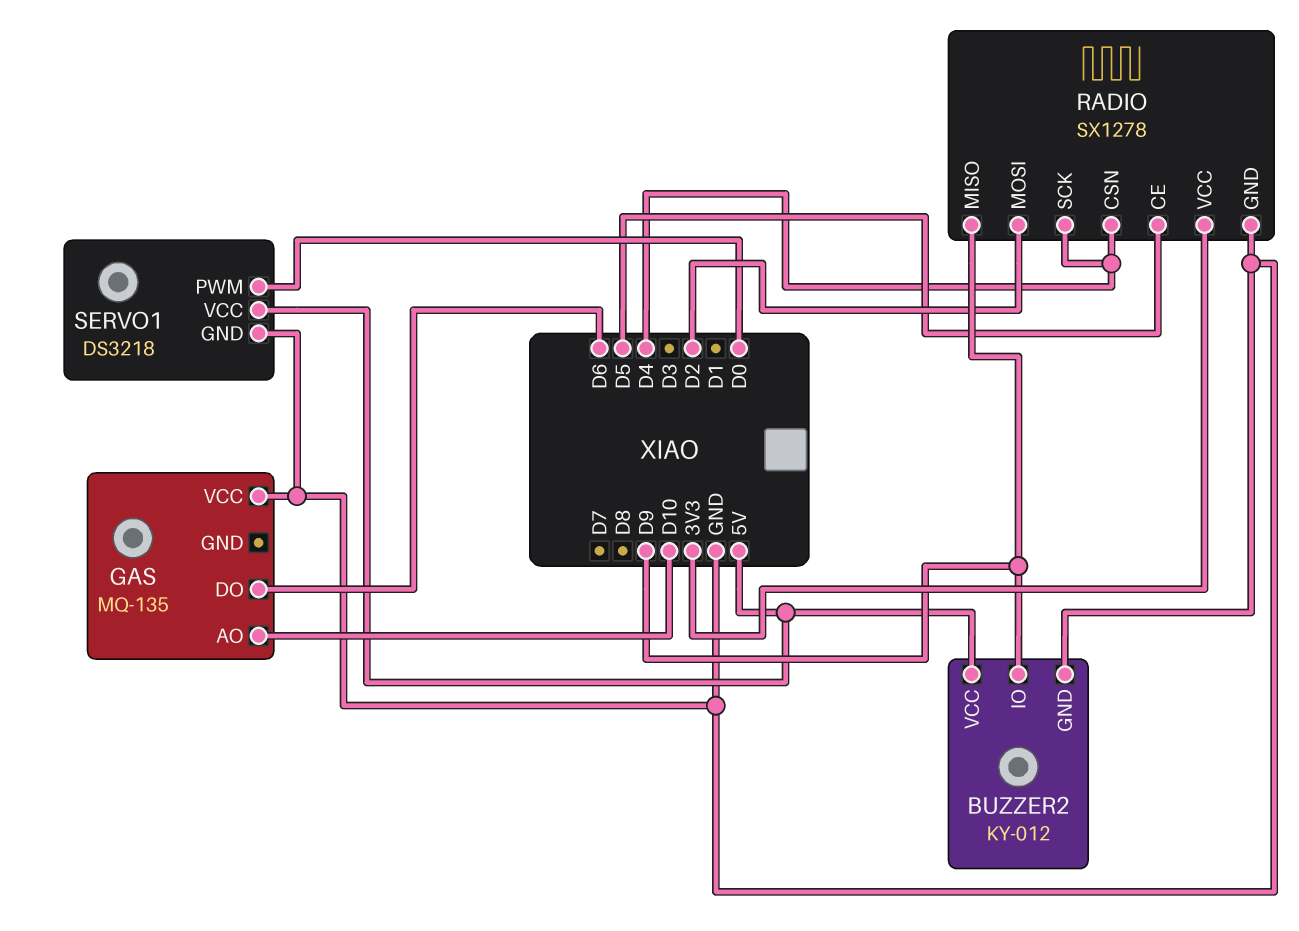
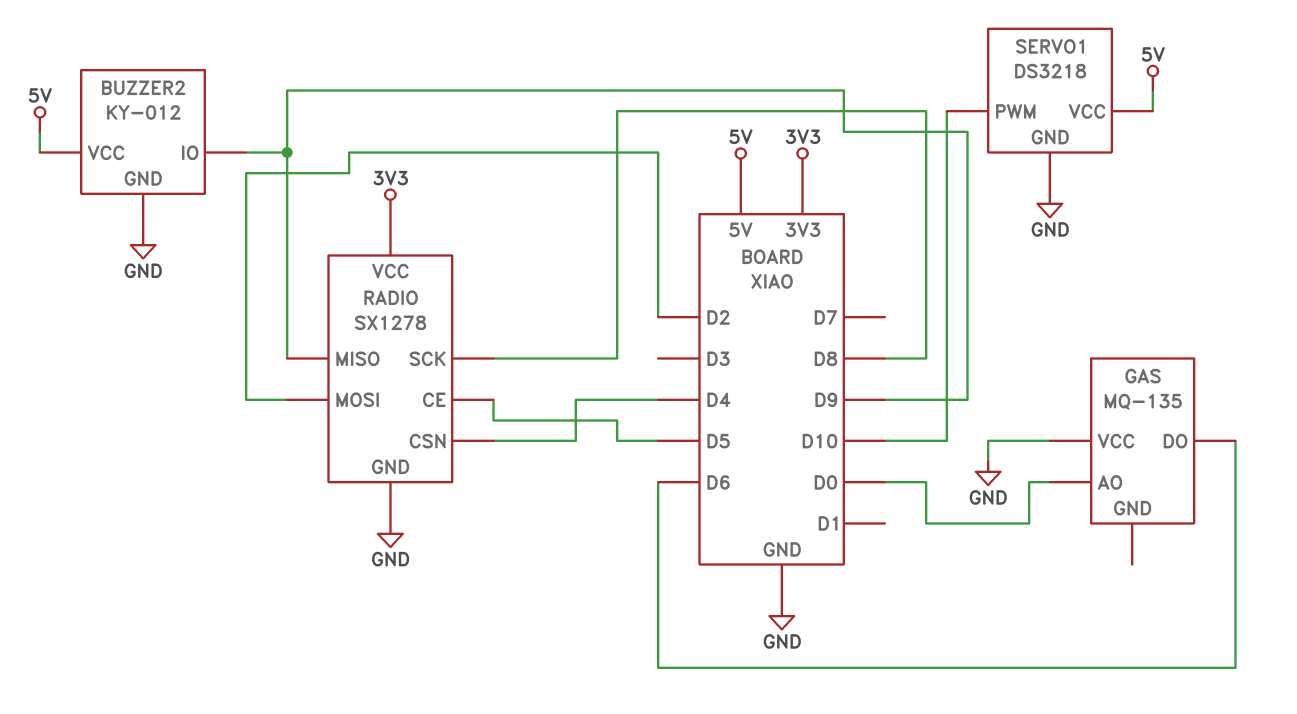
GAS pin AO: D10 -> D0
RADIO pin SCK: D4 -> D8
SERVO1 pin PWM: D0 -> D10

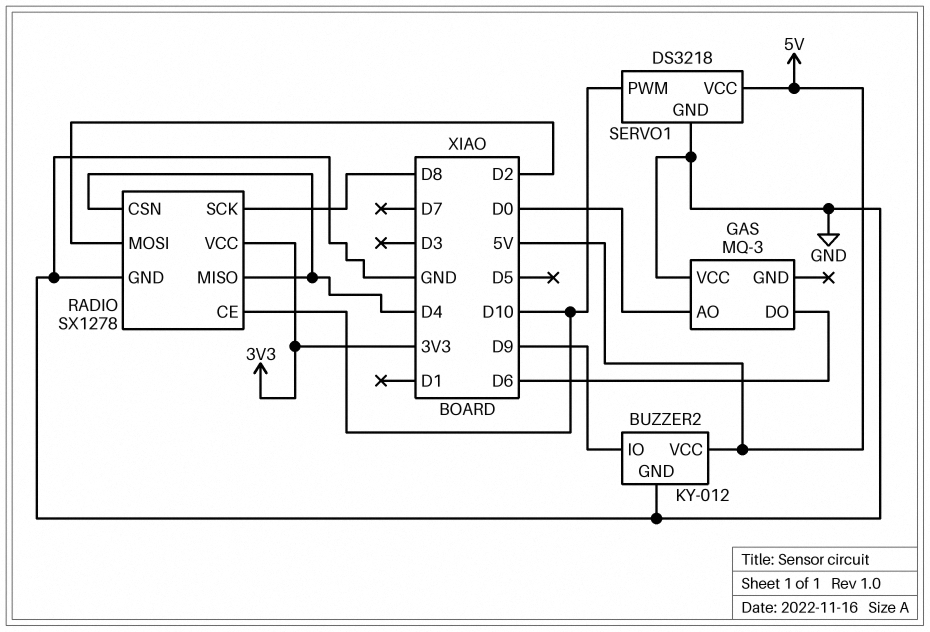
GAS: MQ-135 -> MQ-3
RADIO pin CE: D5 -> D10
RADIO pin MISO: D9 -> D4

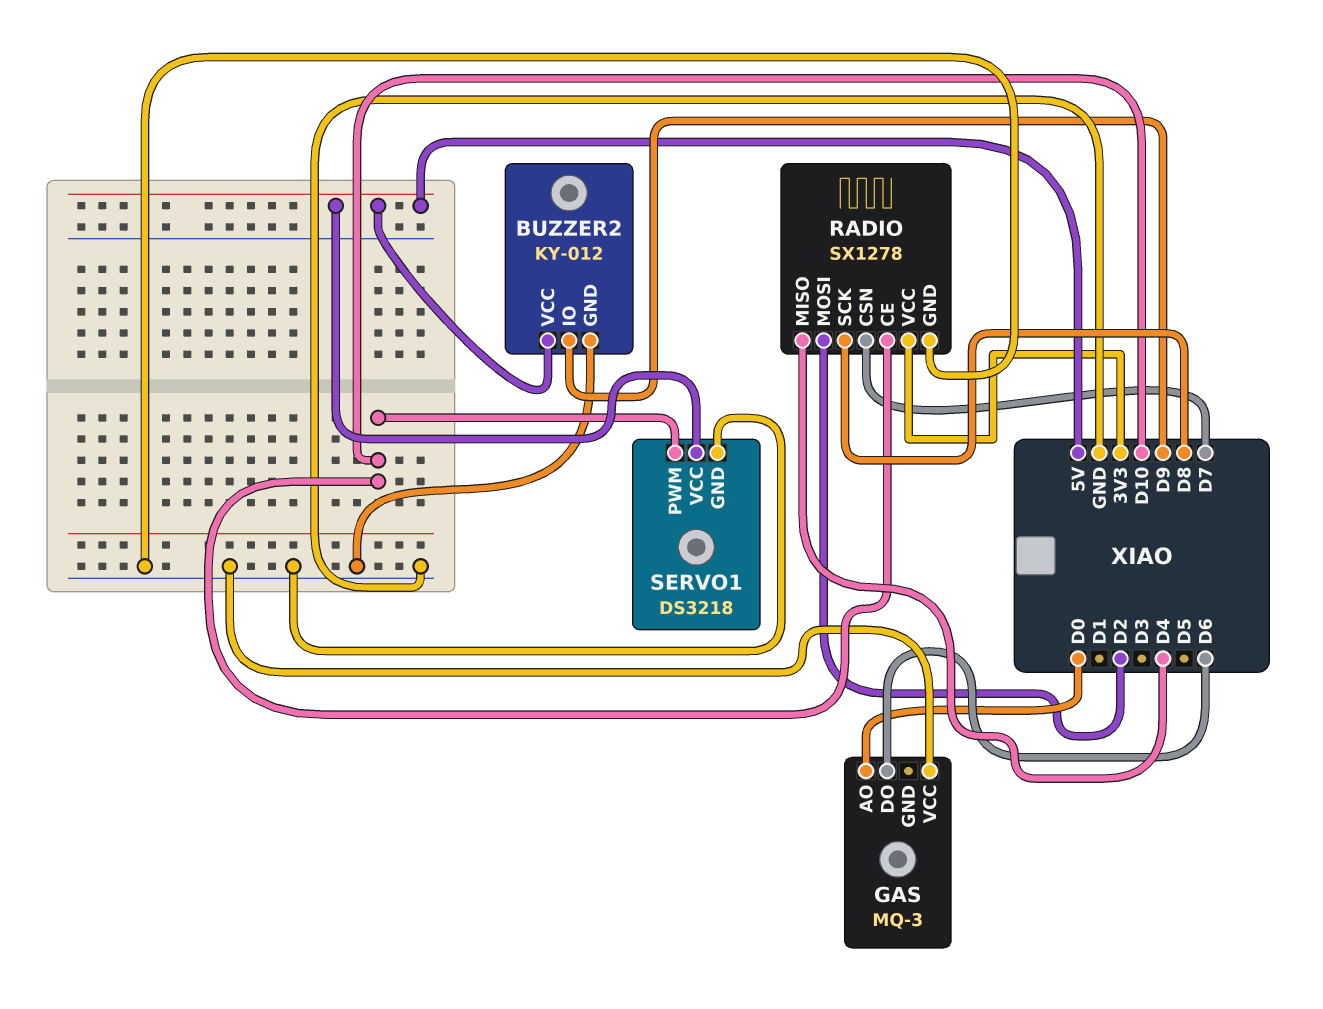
RADIO pin CSN: D4 -> D7

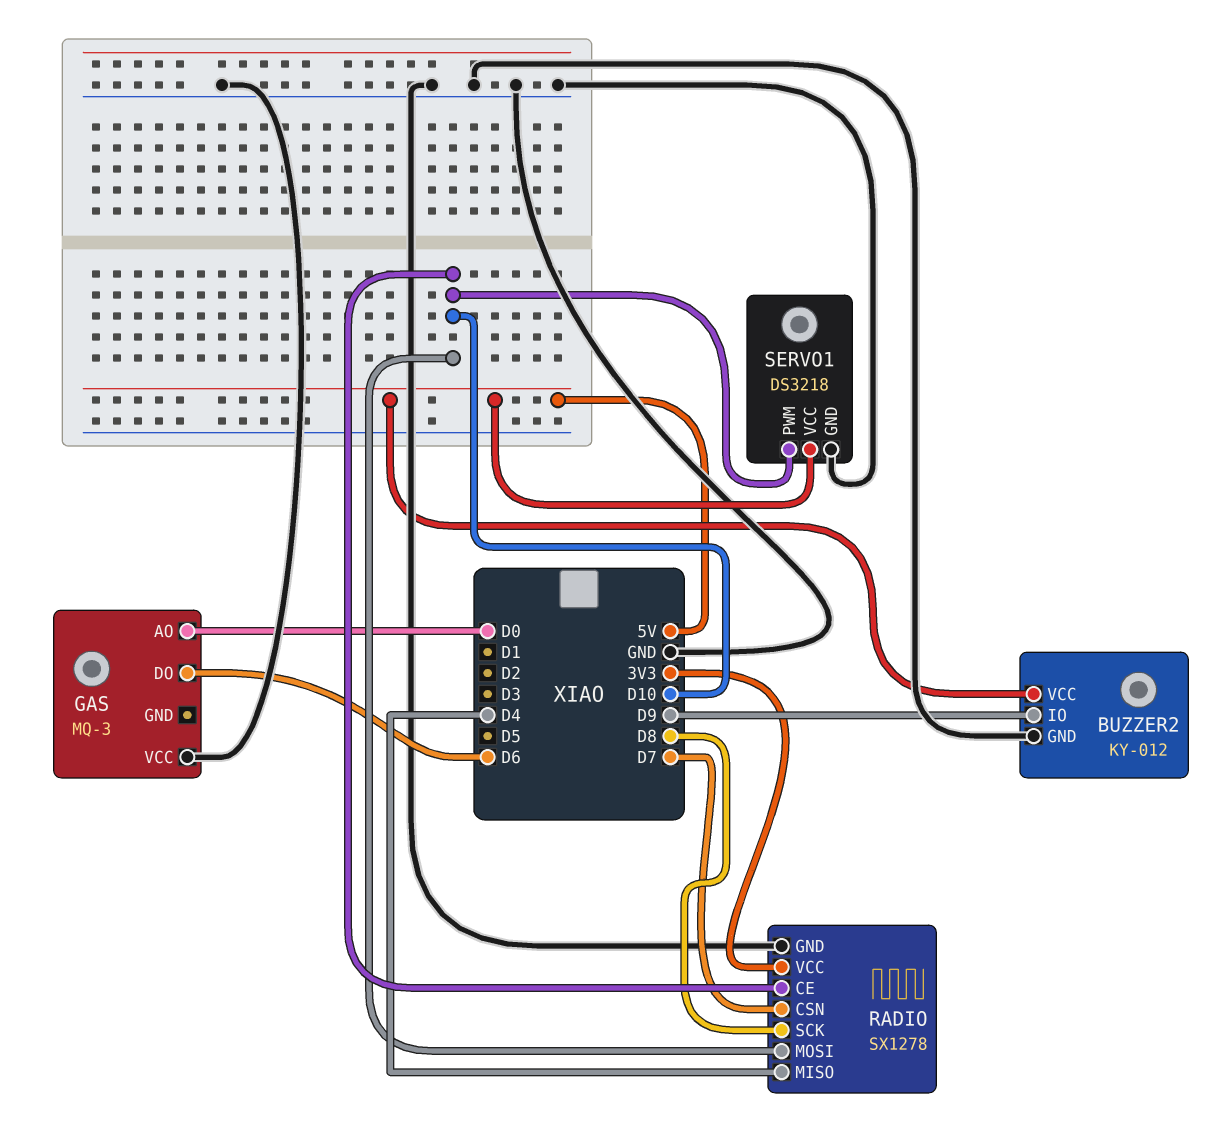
RADIO pin MOSI: D2 -> D10

